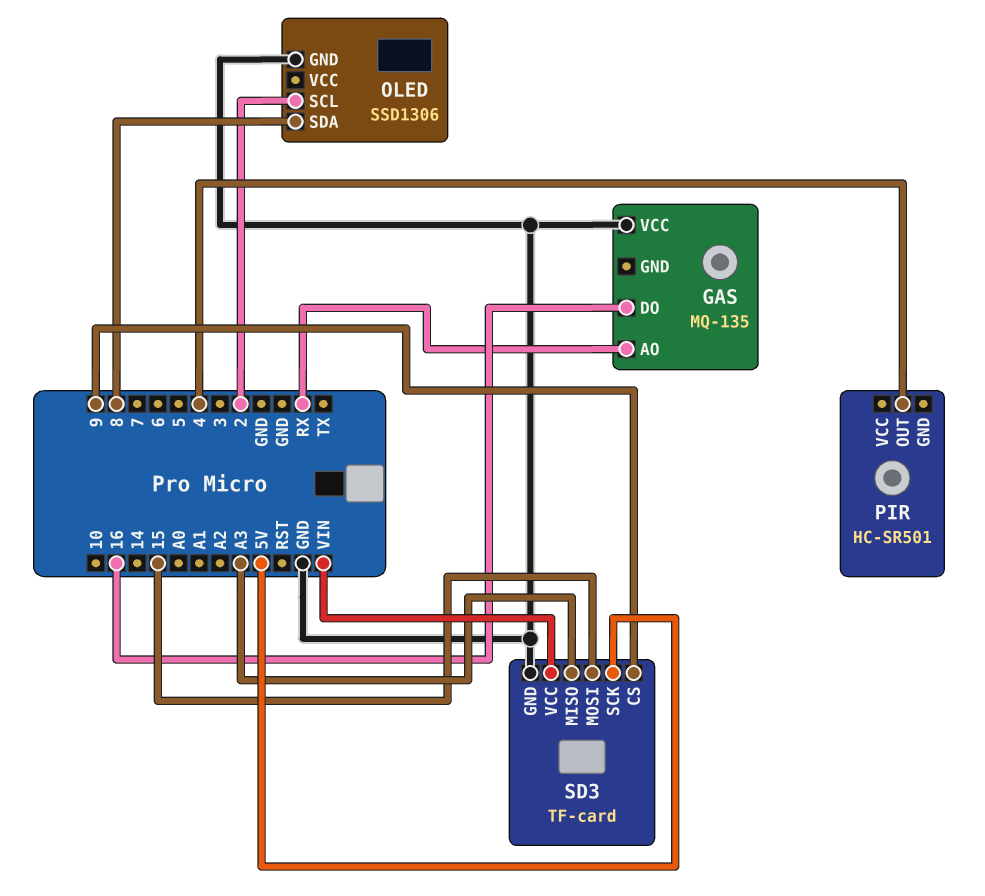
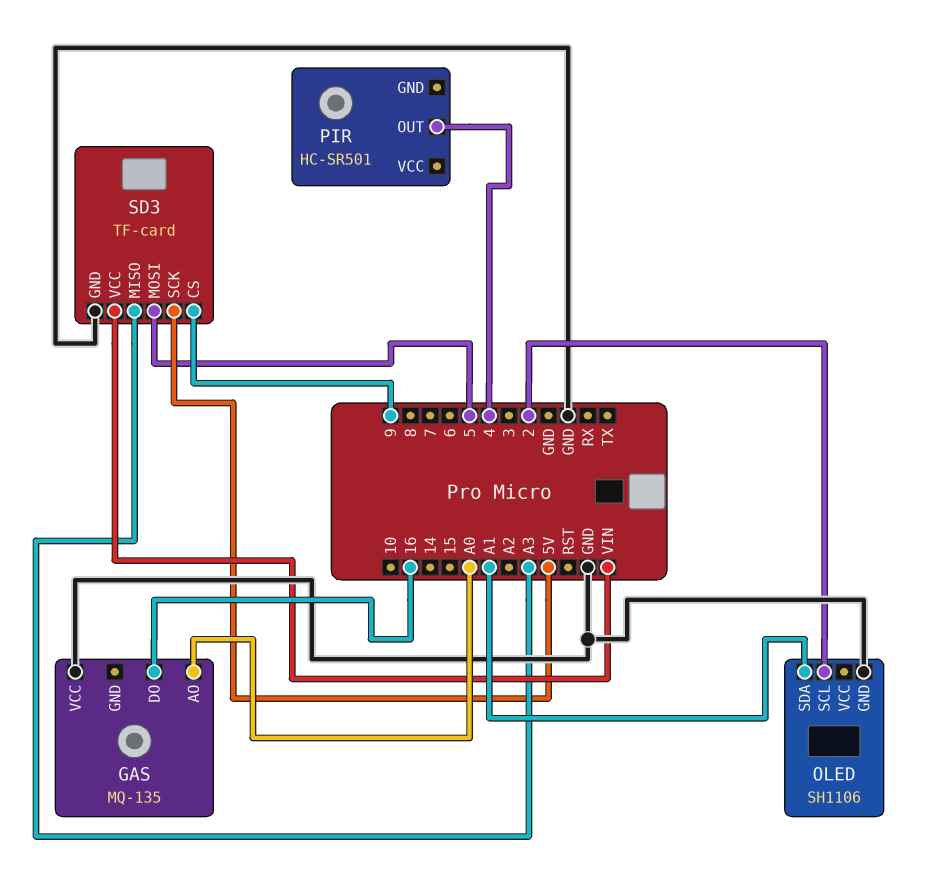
GAS pin AO: RX -> A0
OLED: SSD1306 -> SH1106
OLED pin SDA: 8 -> A1
SD3 pin MOSI: 15 -> 5

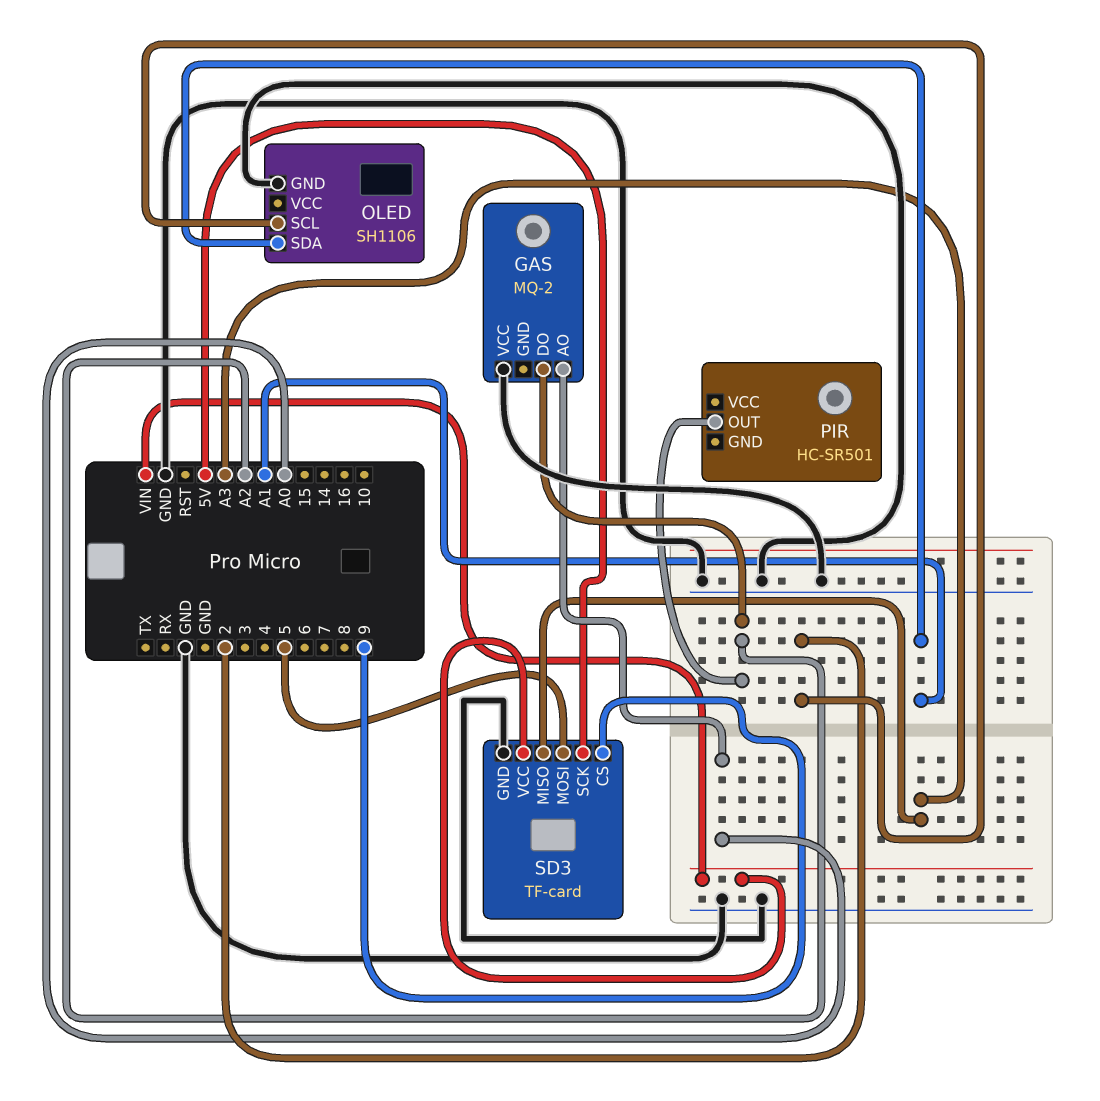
GAS: MQ-135 -> MQ-2
GAS pin DO: 16 -> A2
PIR pin OUT: 4 -> A2

